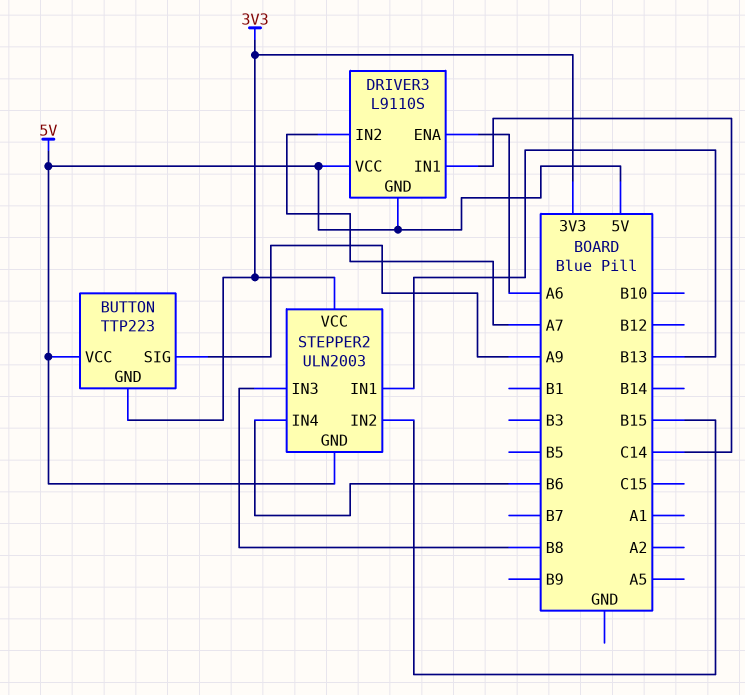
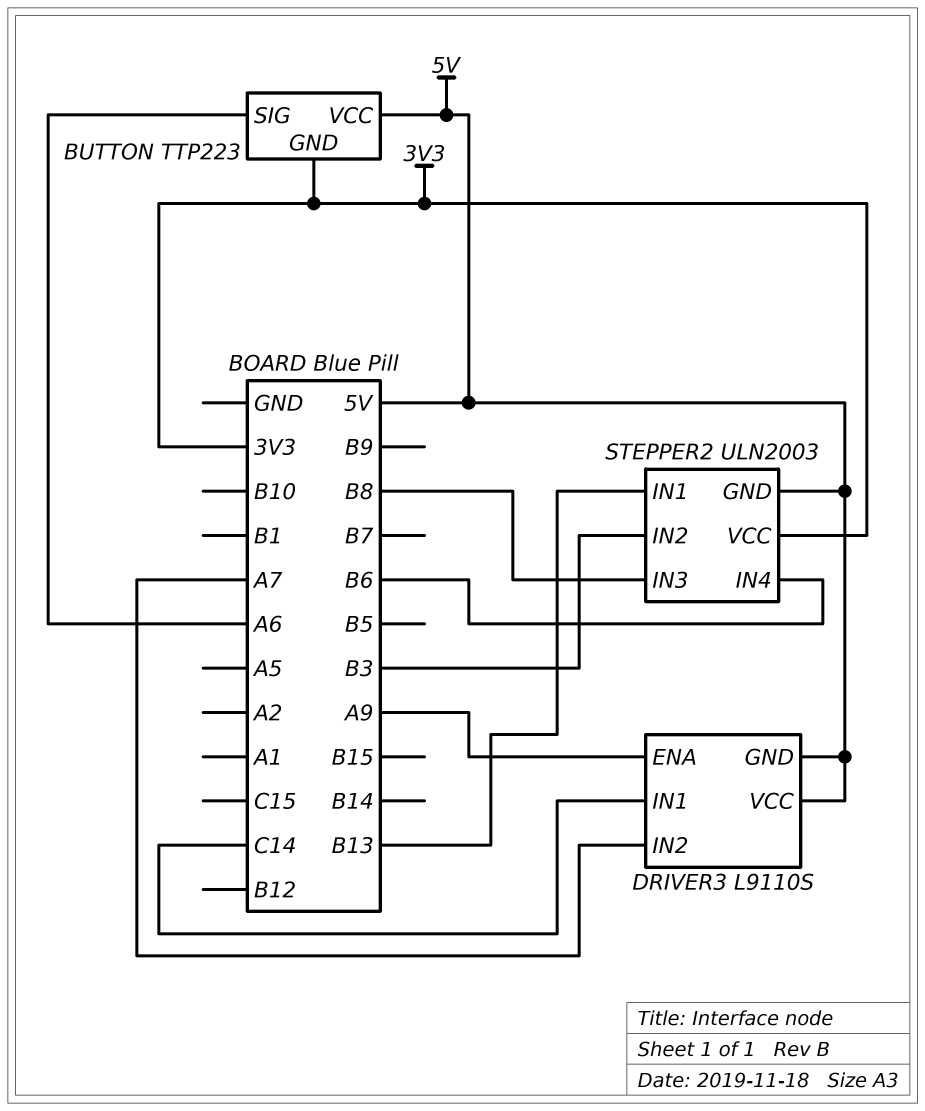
BUTTON pin SIG: A9 -> A6
DRIVER3 pin ENA: A6 -> A9
STEPPER2 pin IN2: B15 -> B3

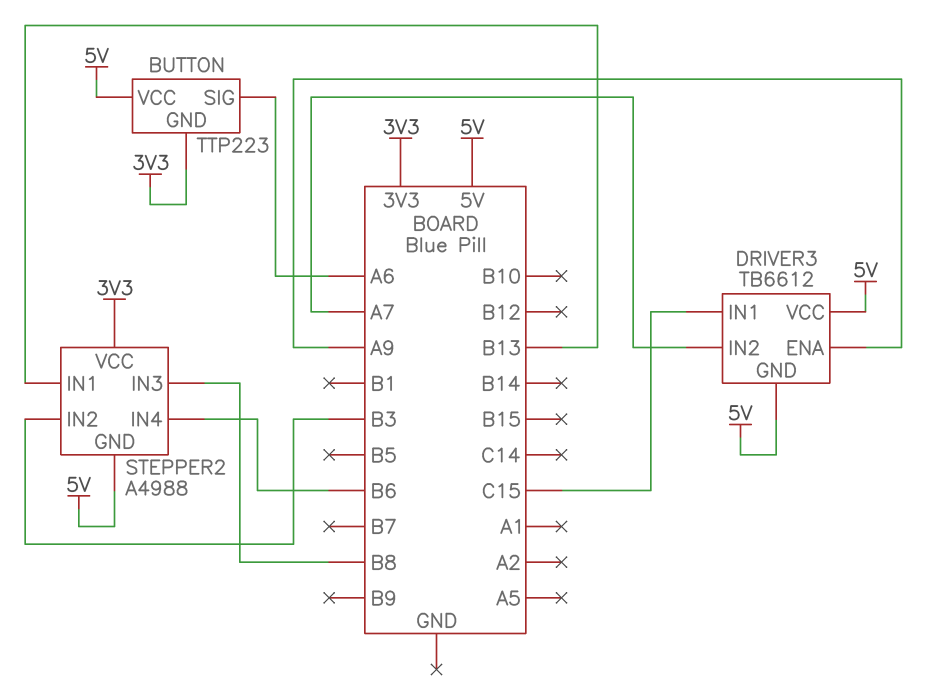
DRIVER3: L9110S -> TB6612
DRIVER3 pin IN1: C14 -> C15
STEPPER2: ULN2003 -> A4988

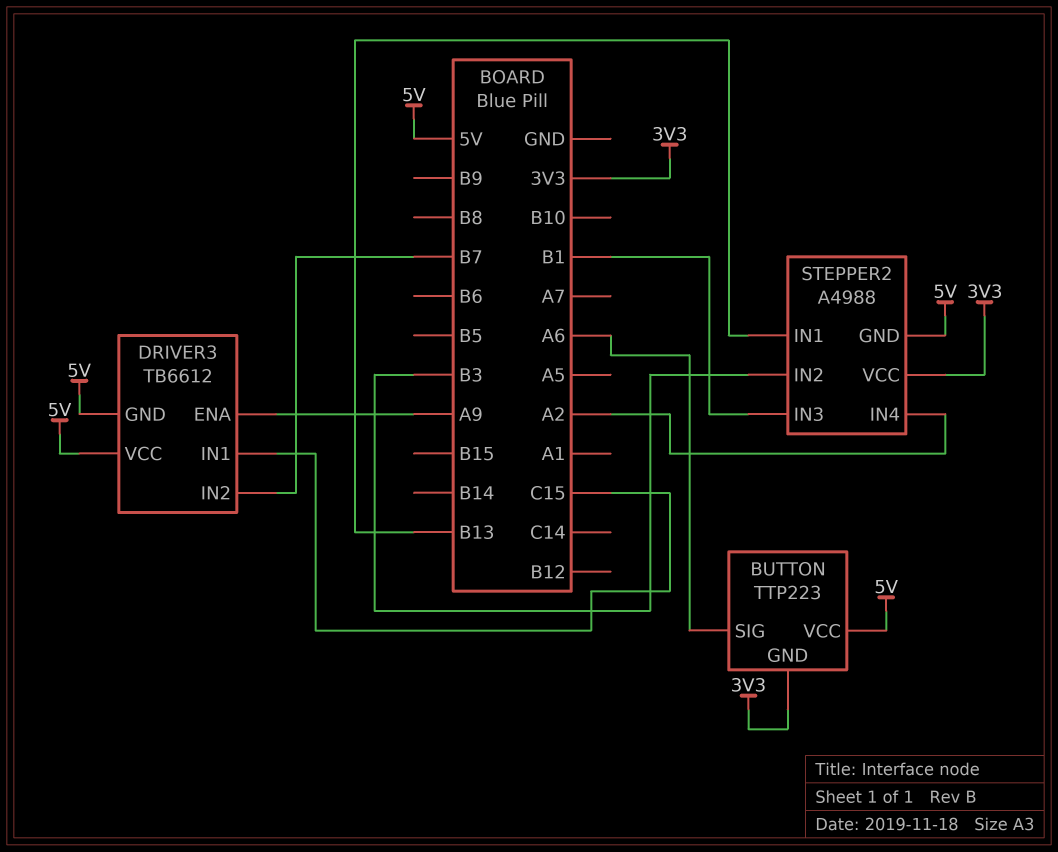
DRIVER3 pin IN2: A7 -> B7
STEPPER2 pin IN3: B8 -> B1
STEPPER2 pin IN4: B6 -> A2

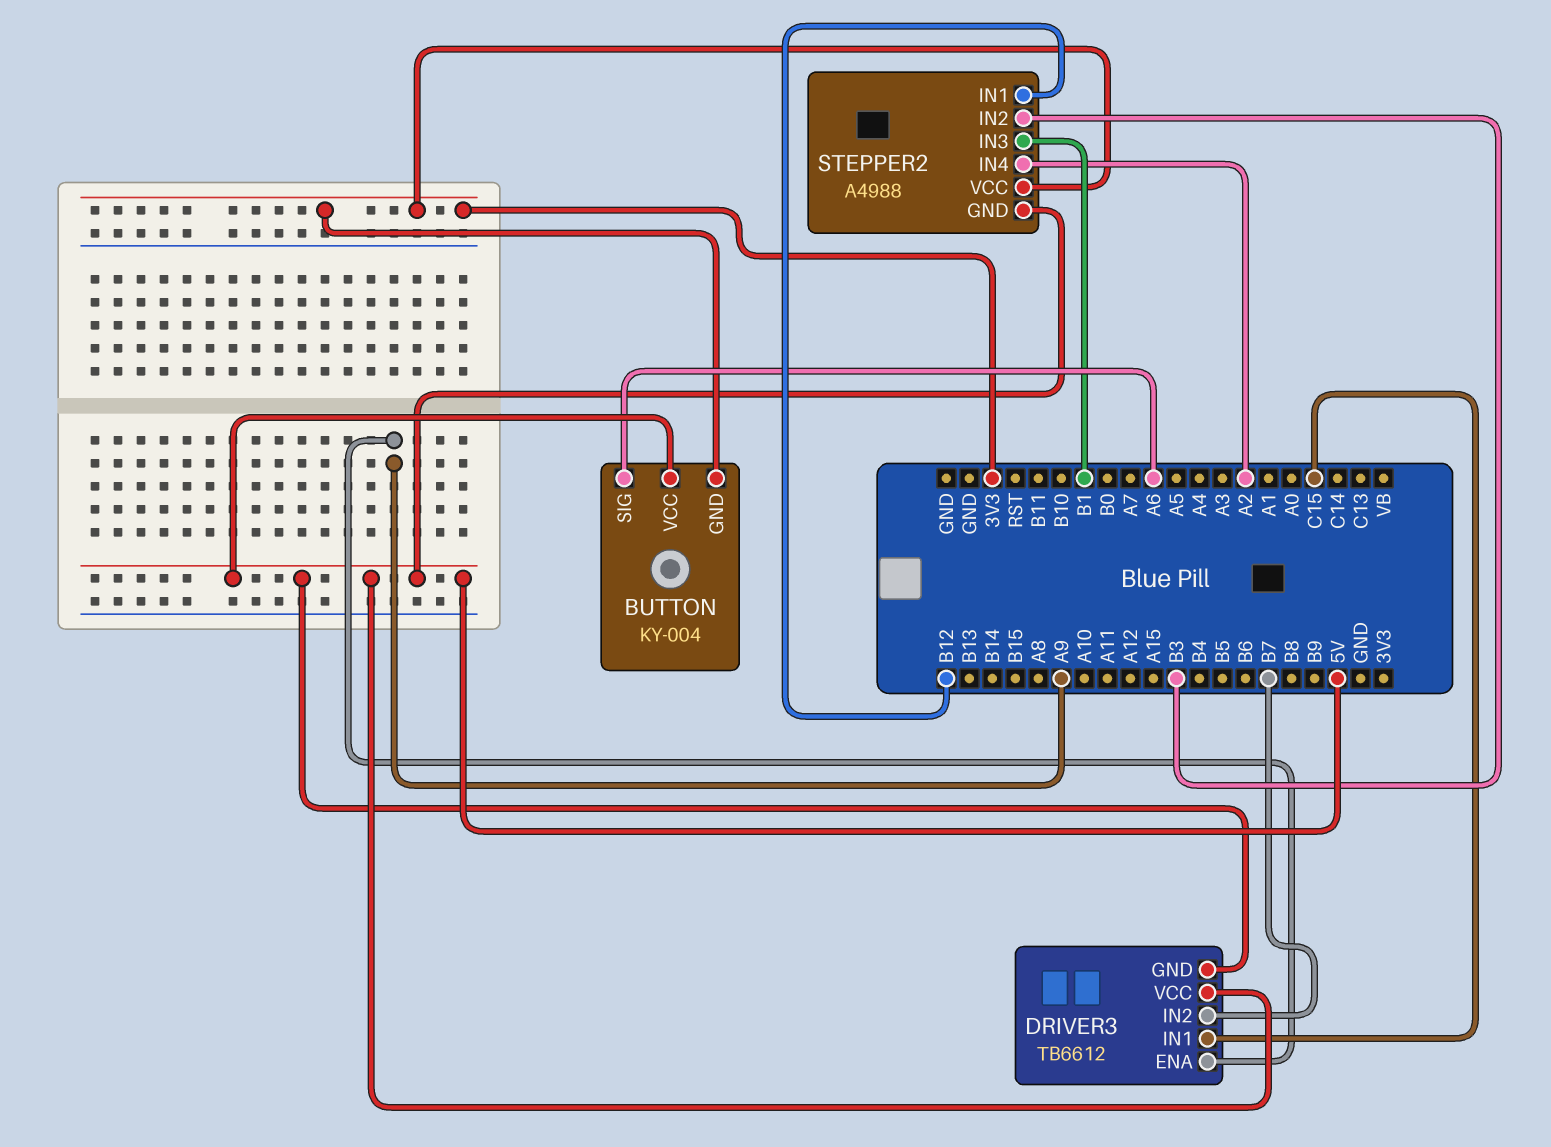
BUTTON: TTP223 -> KY-004
STEPPER2 pin IN1: B13 -> B12

